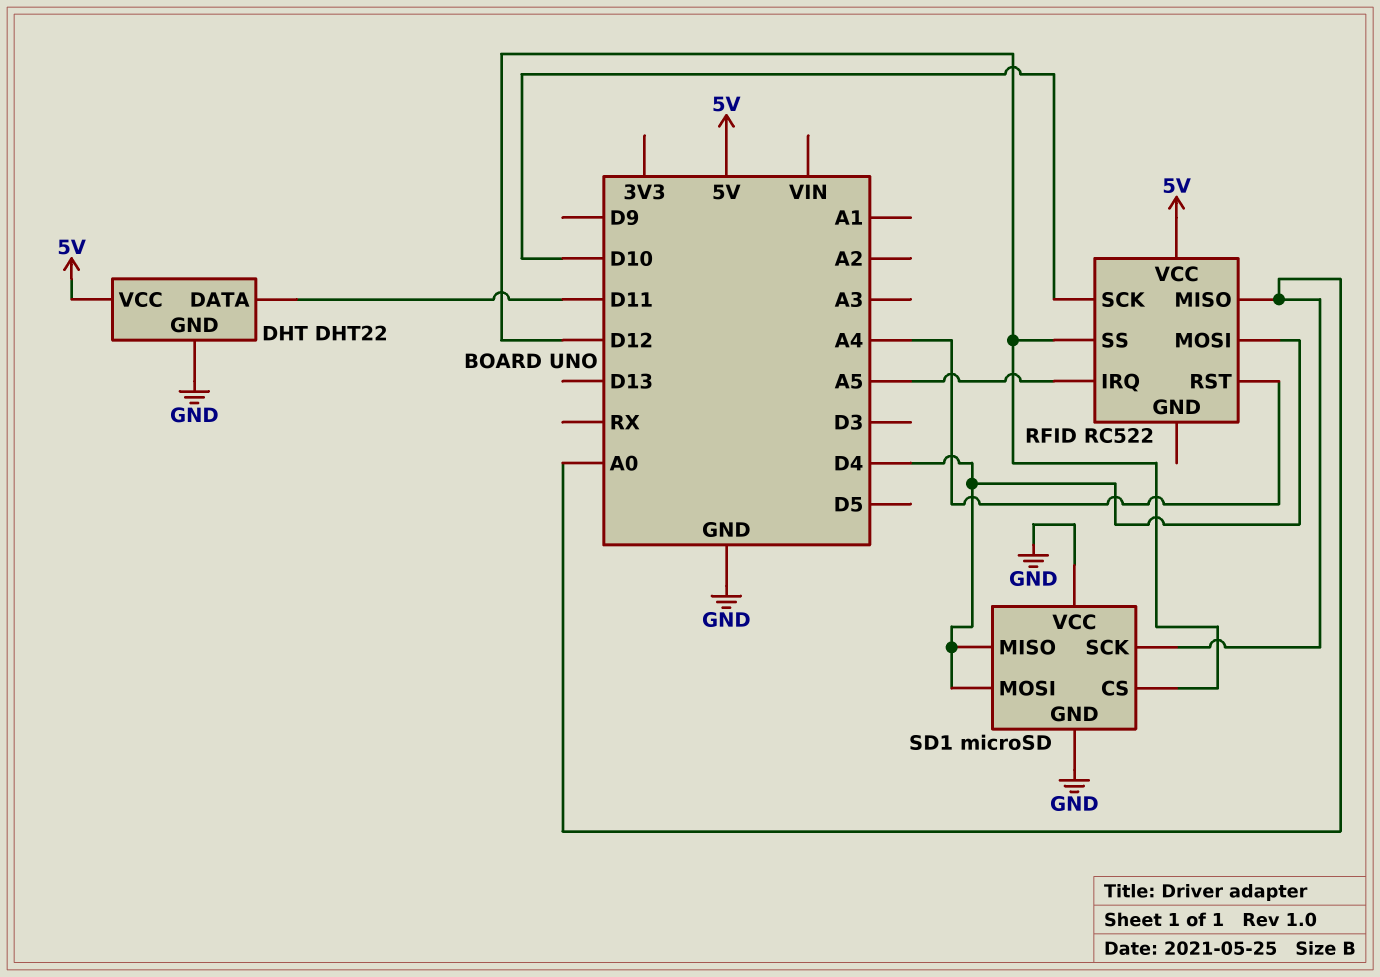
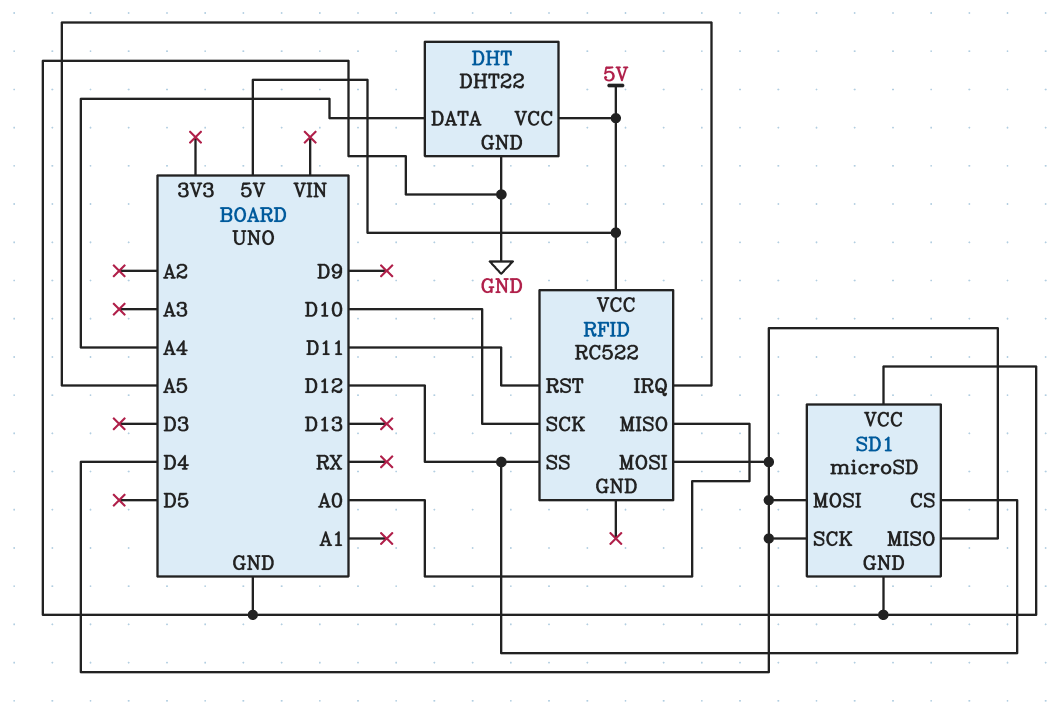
DHT pin DATA: D11 -> A4
RFID pin RST: A4 -> D11
SD1 pin SCK: A0 -> D4

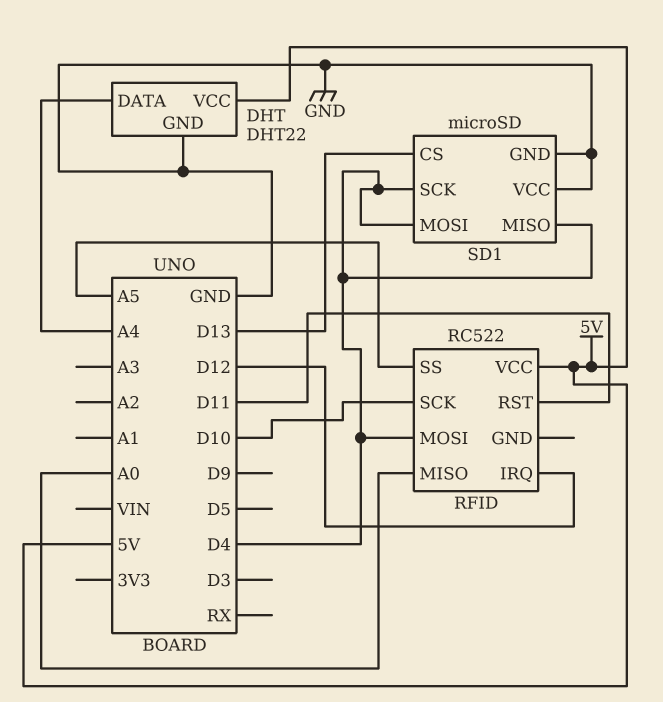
RFID pin IRQ: A5 -> D12
RFID pin SS: D12 -> A5
SD1 pin CS: D12 -> D13

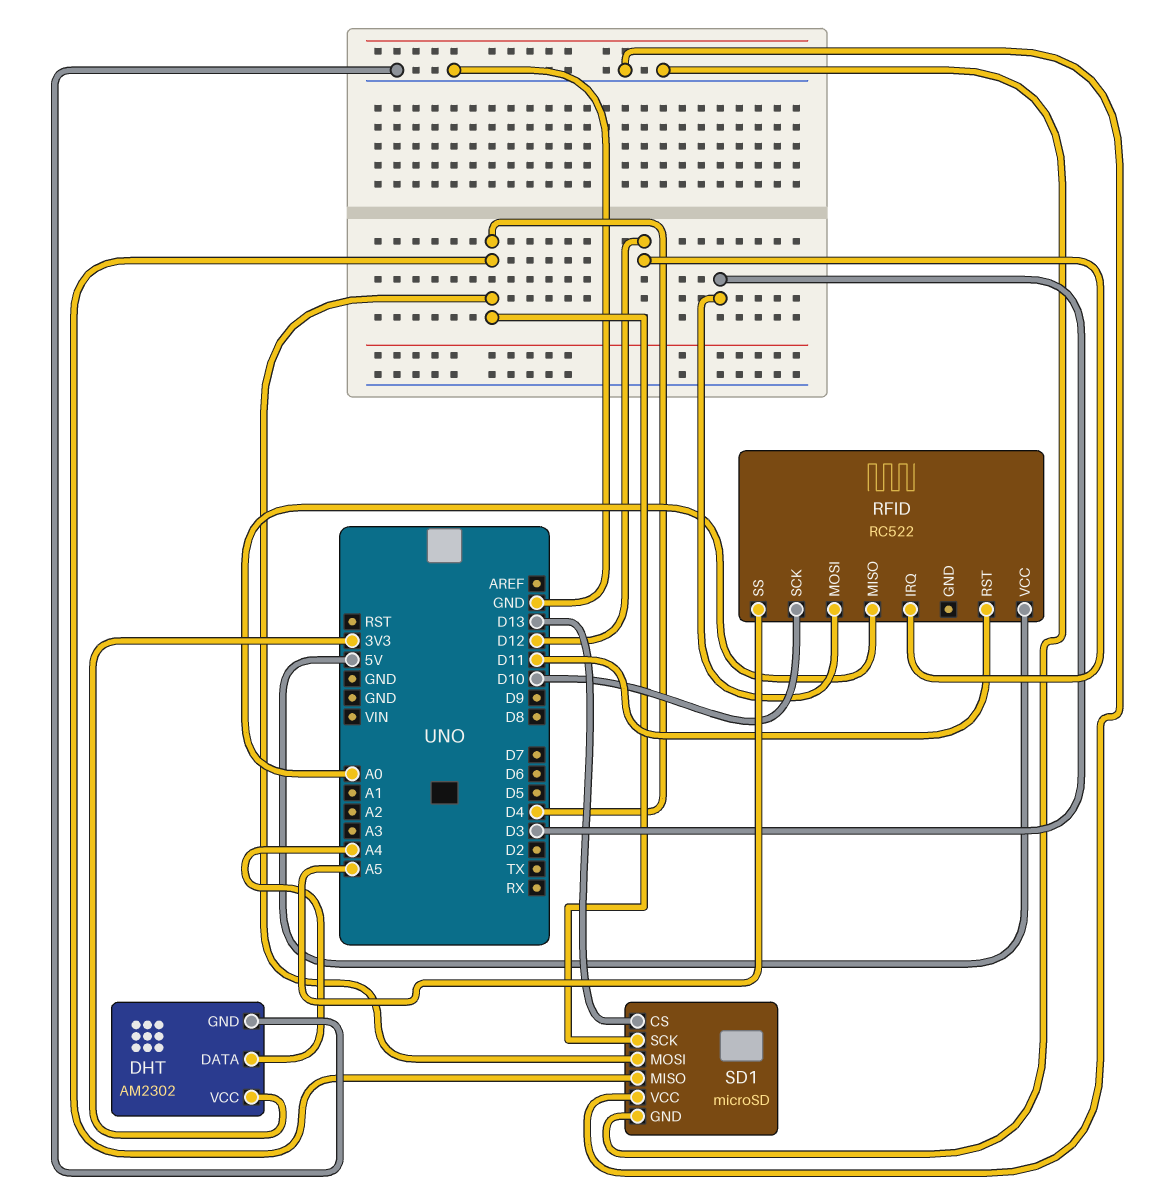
DHT: DHT22 -> AM2302
DHT pin VCC: 5V -> 3V3
RFID pin MOSI: D4 -> D3

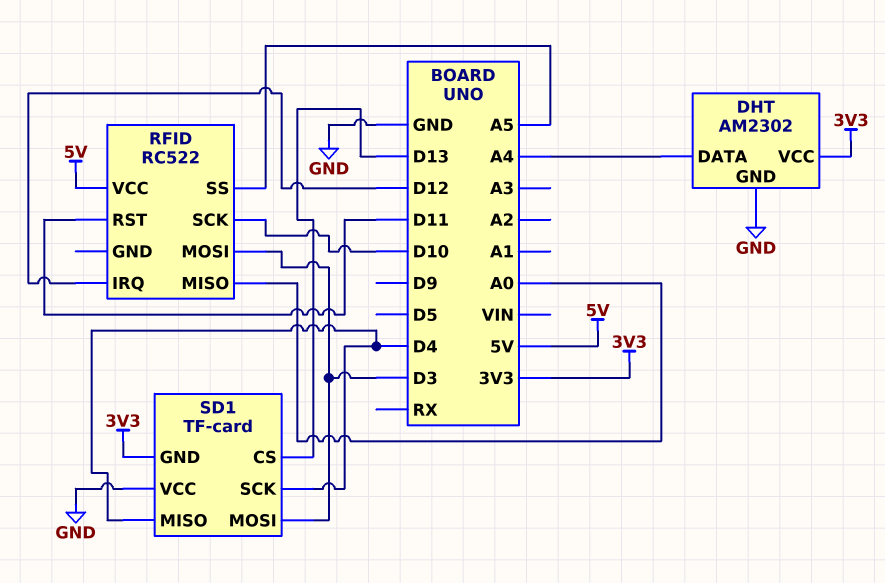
SD1: microSD -> TF-card
SD1 pin GND: GND -> 3V3
SD1 pin MOSI: D4 -> D3

